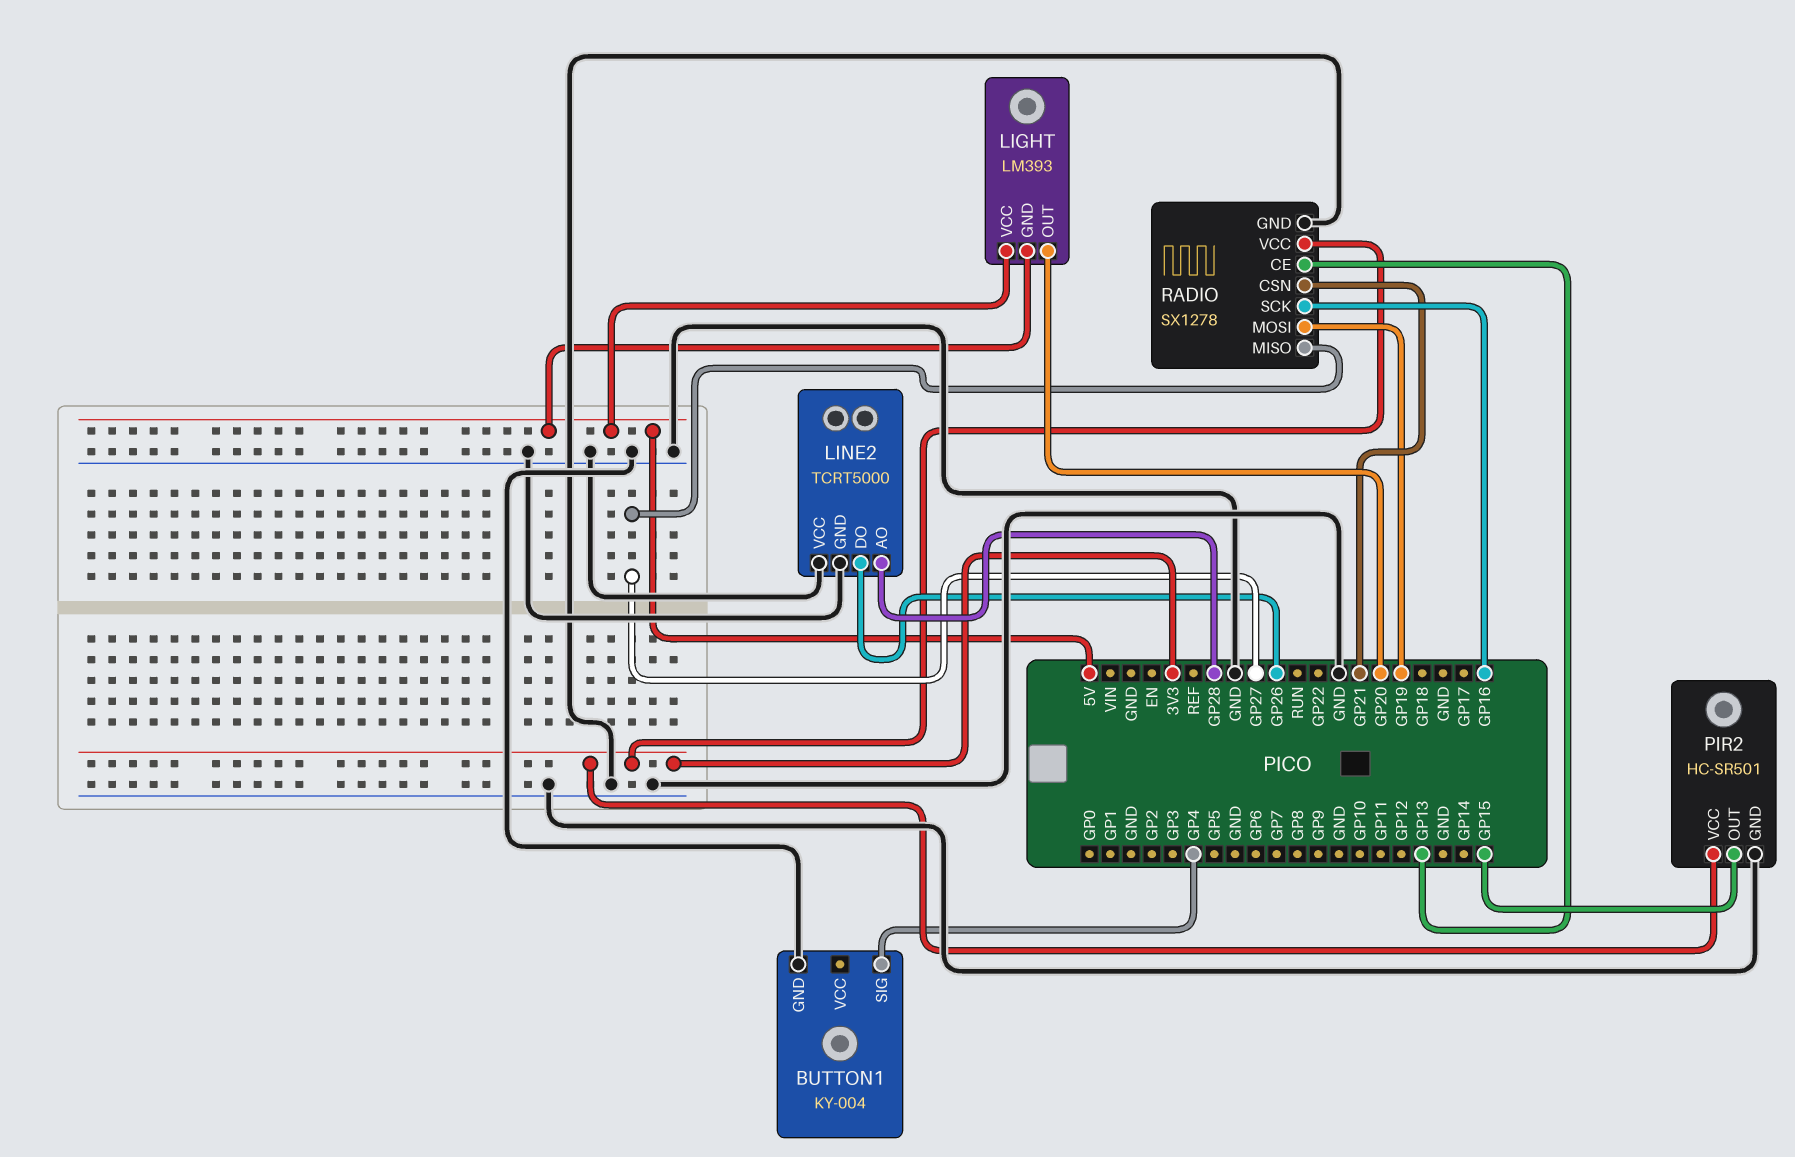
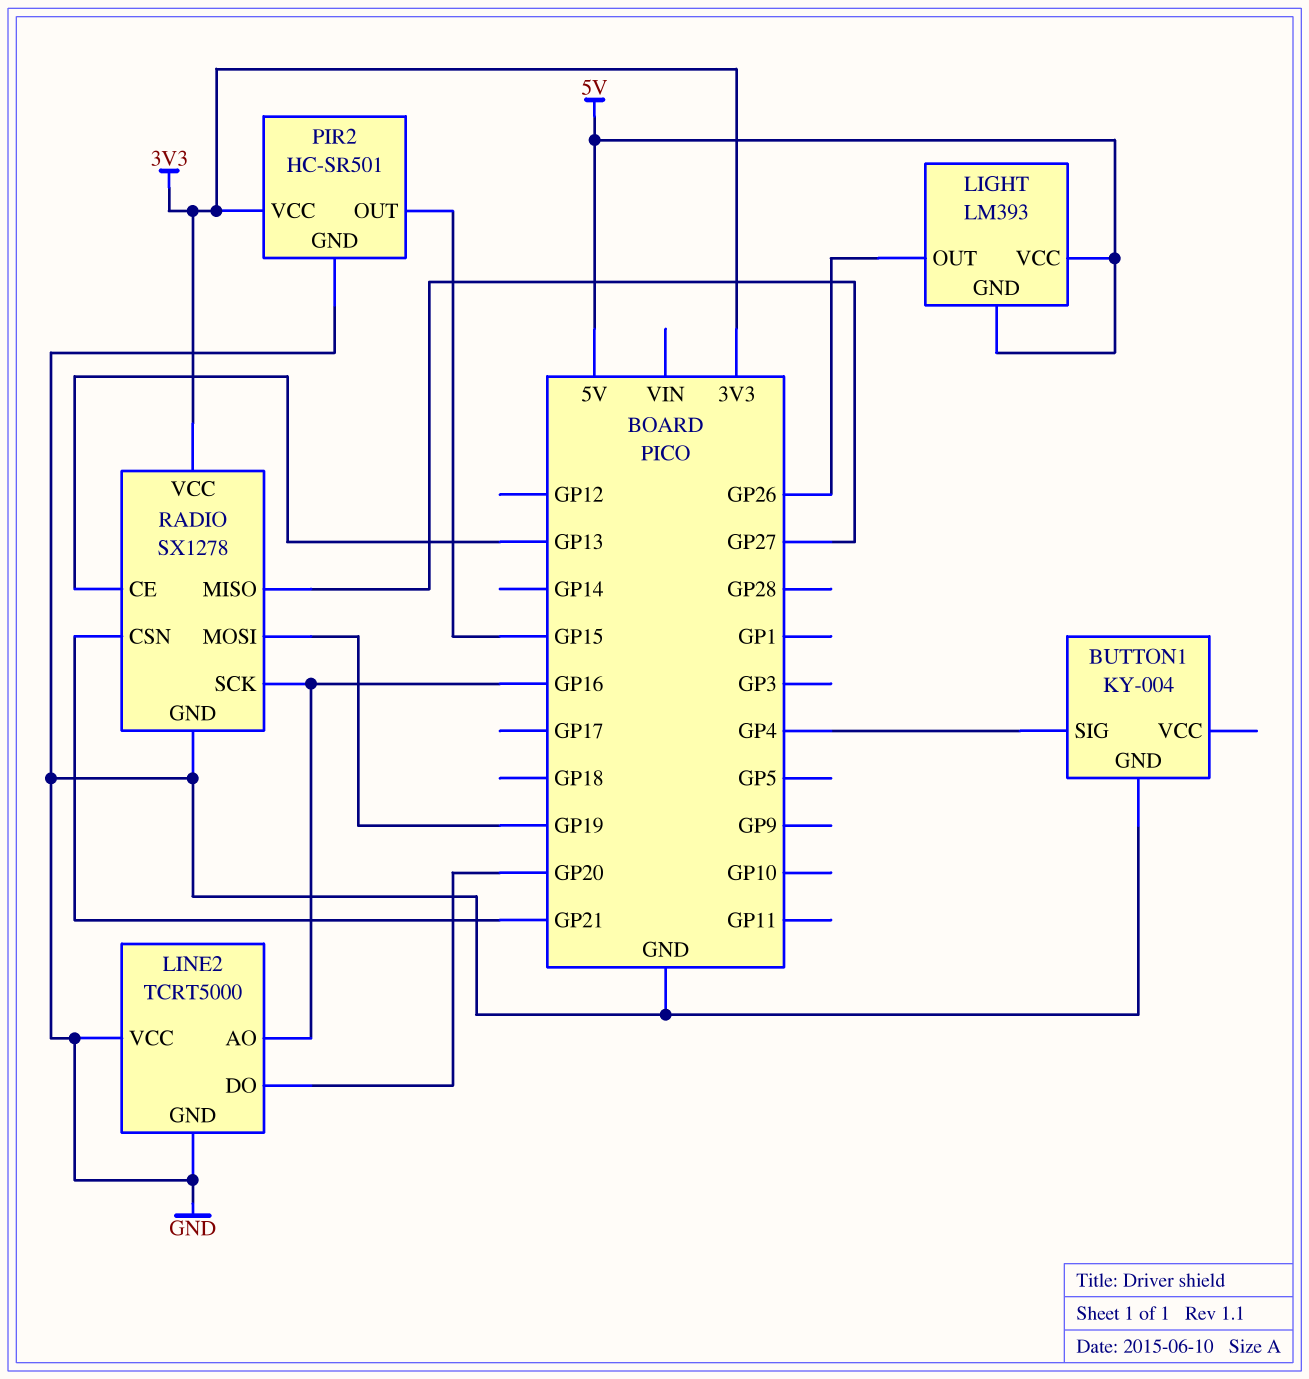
LIGHT pin OUT: GP20 -> GP26
LINE2 pin AO: GP28 -> GP16
LINE2 pin DO: GP26 -> GP20

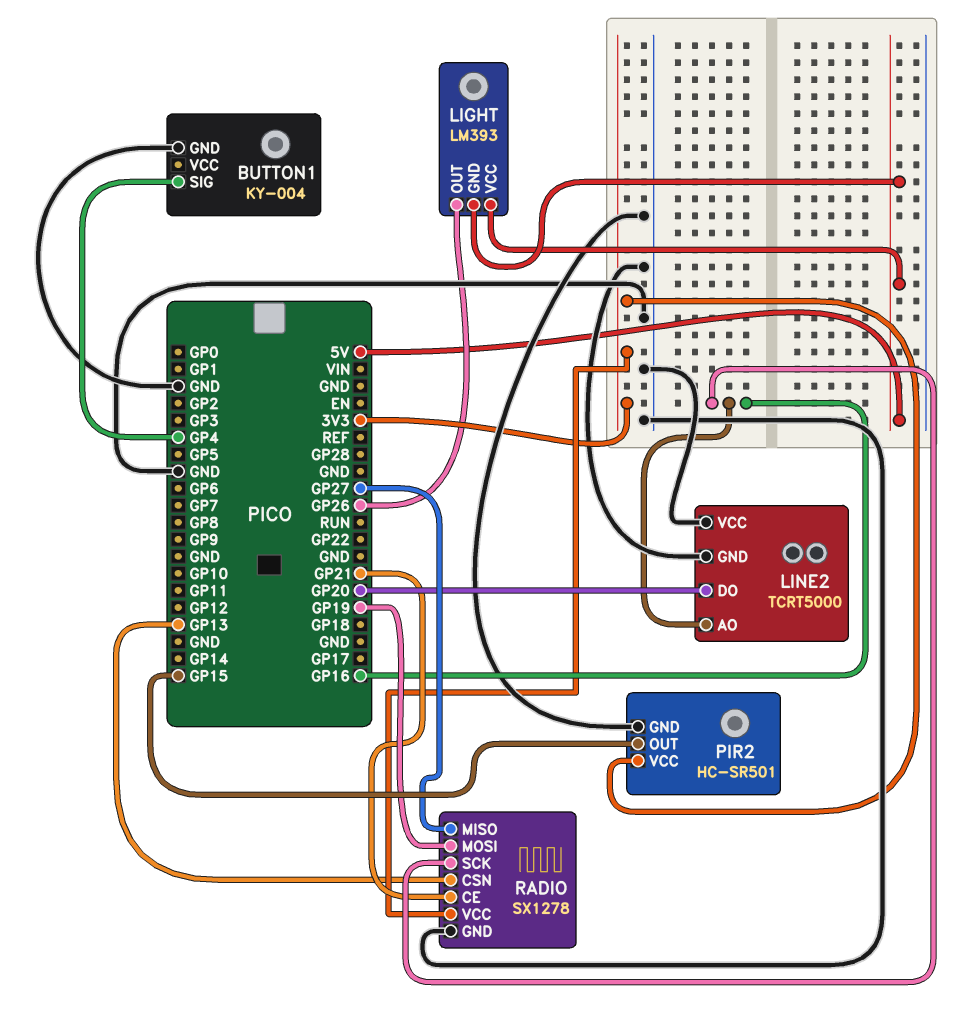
RADIO pin CE: GP13 -> GP21
RADIO pin CSN: GP21 -> GP13

